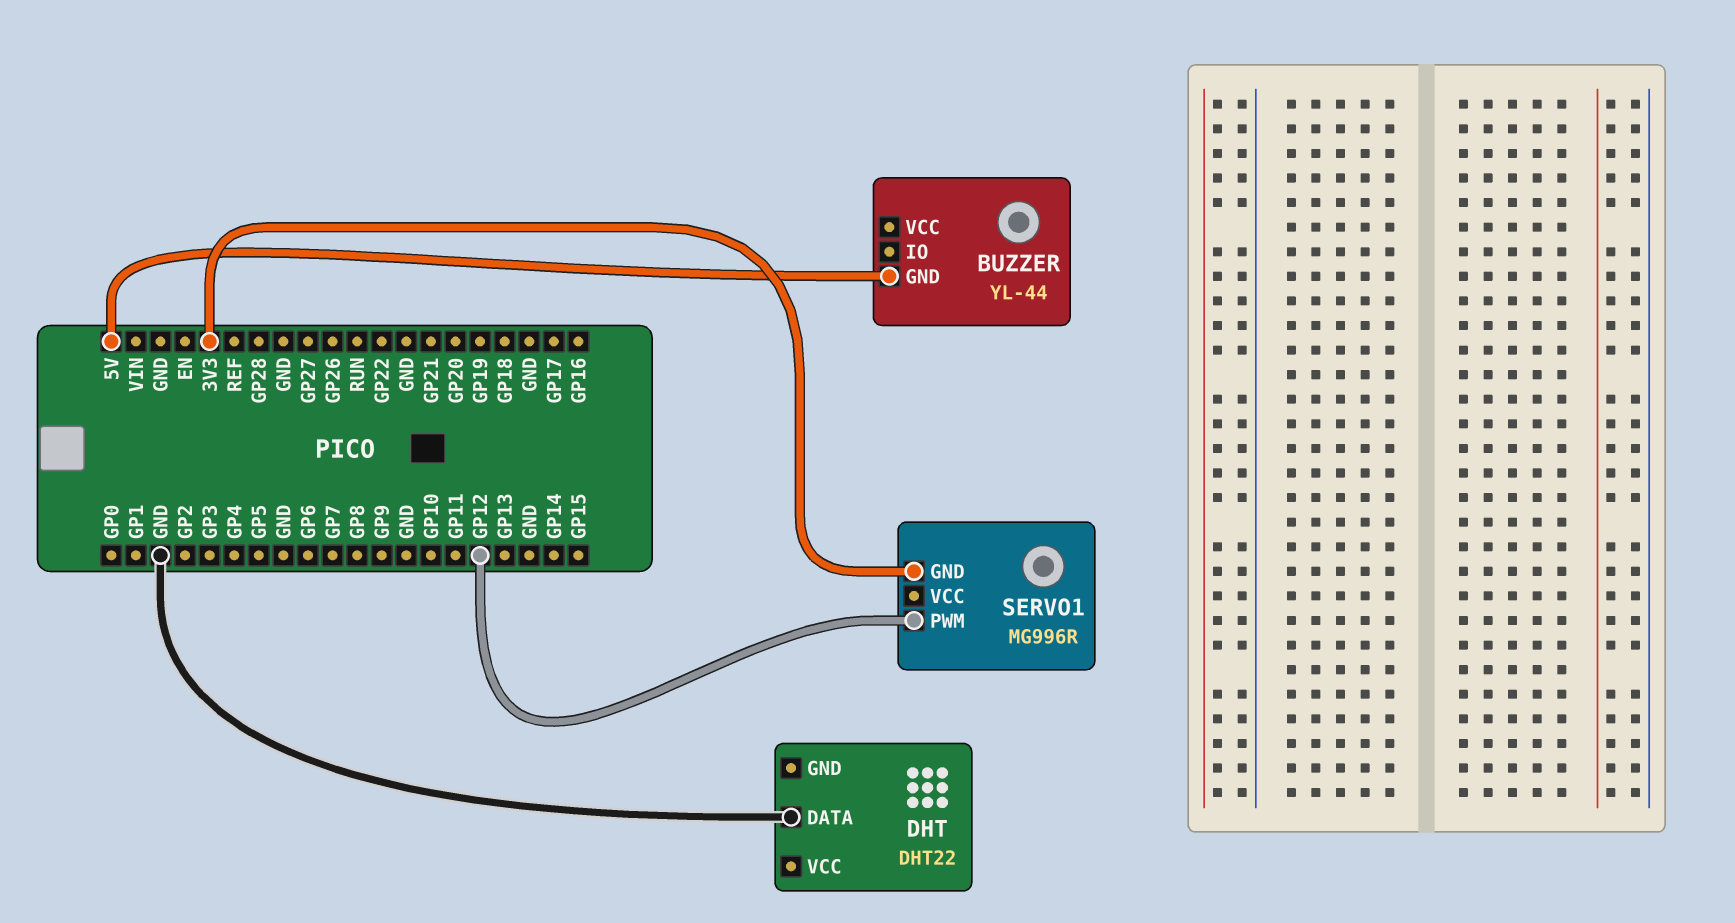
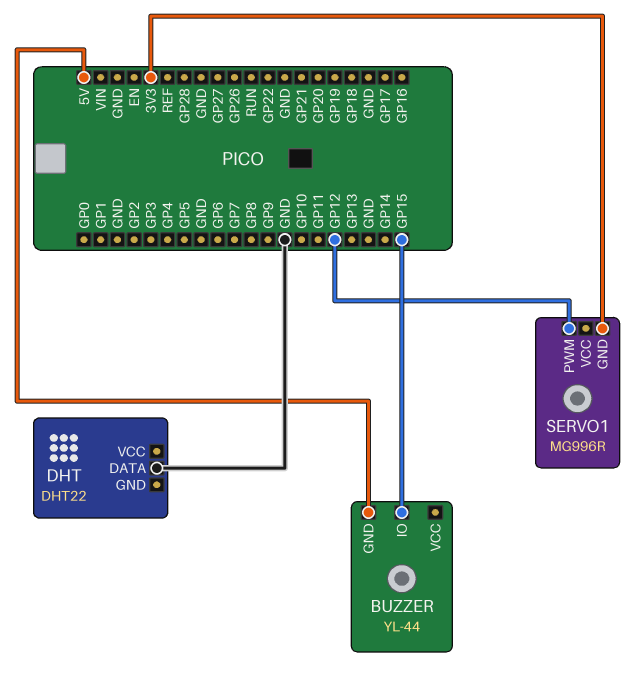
BUZZER pin IO: none -> GP15

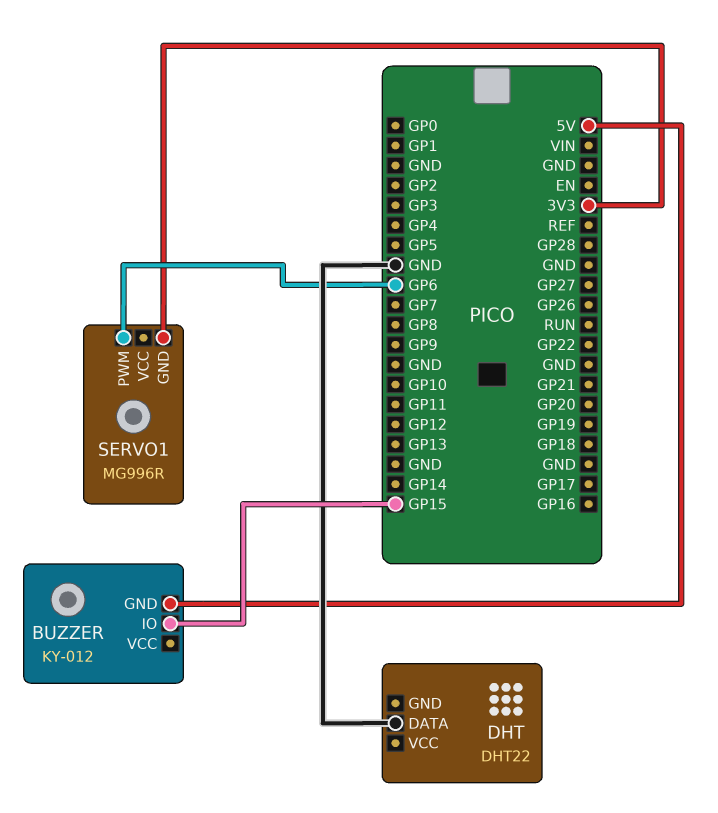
BUZZER: YL-44 -> KY-012
SERVO1 pin PWM: GP12 -> GP6

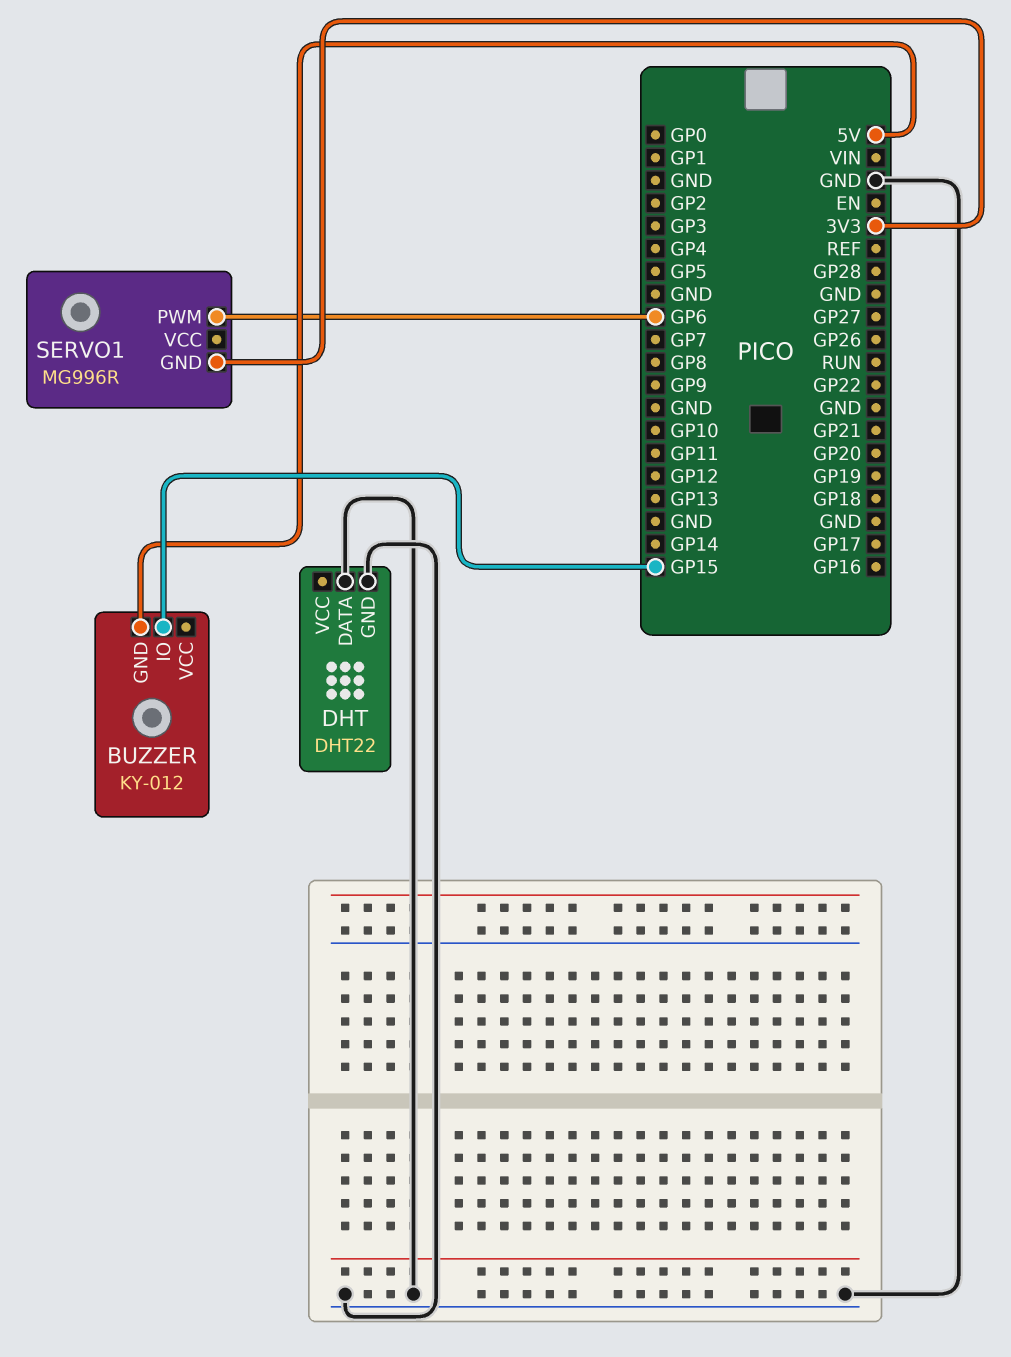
DHT pin GND: none -> GND

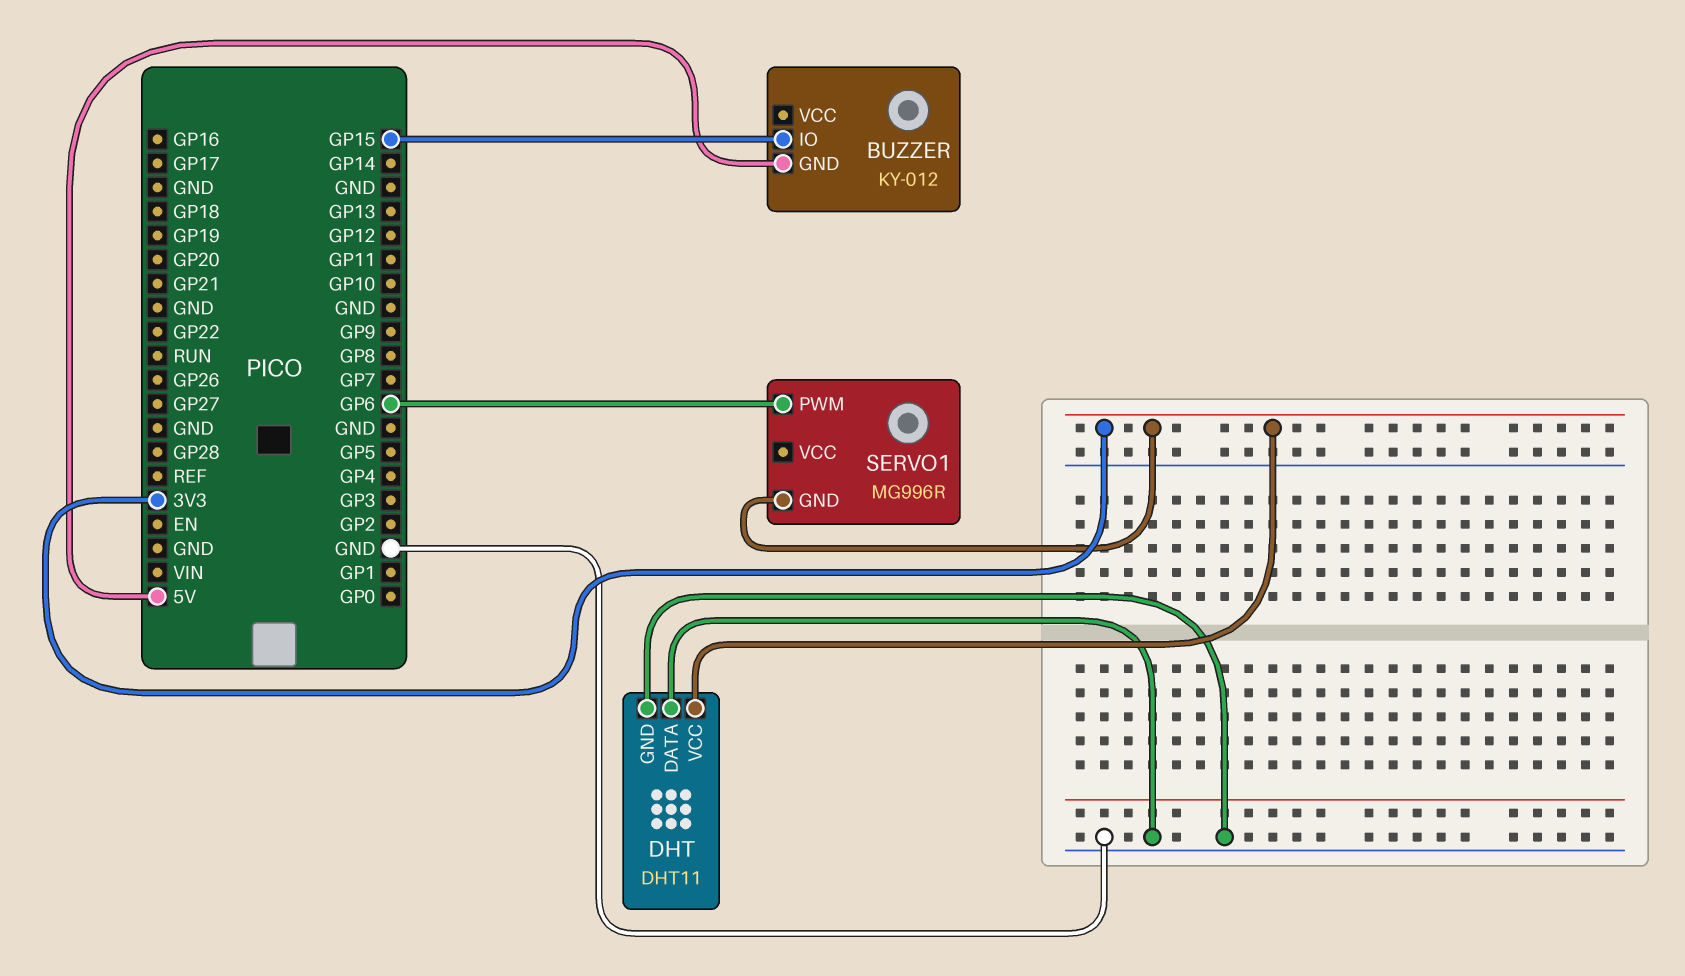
DHT: DHT22 -> DHT11
DHT pin VCC: none -> 3V3

